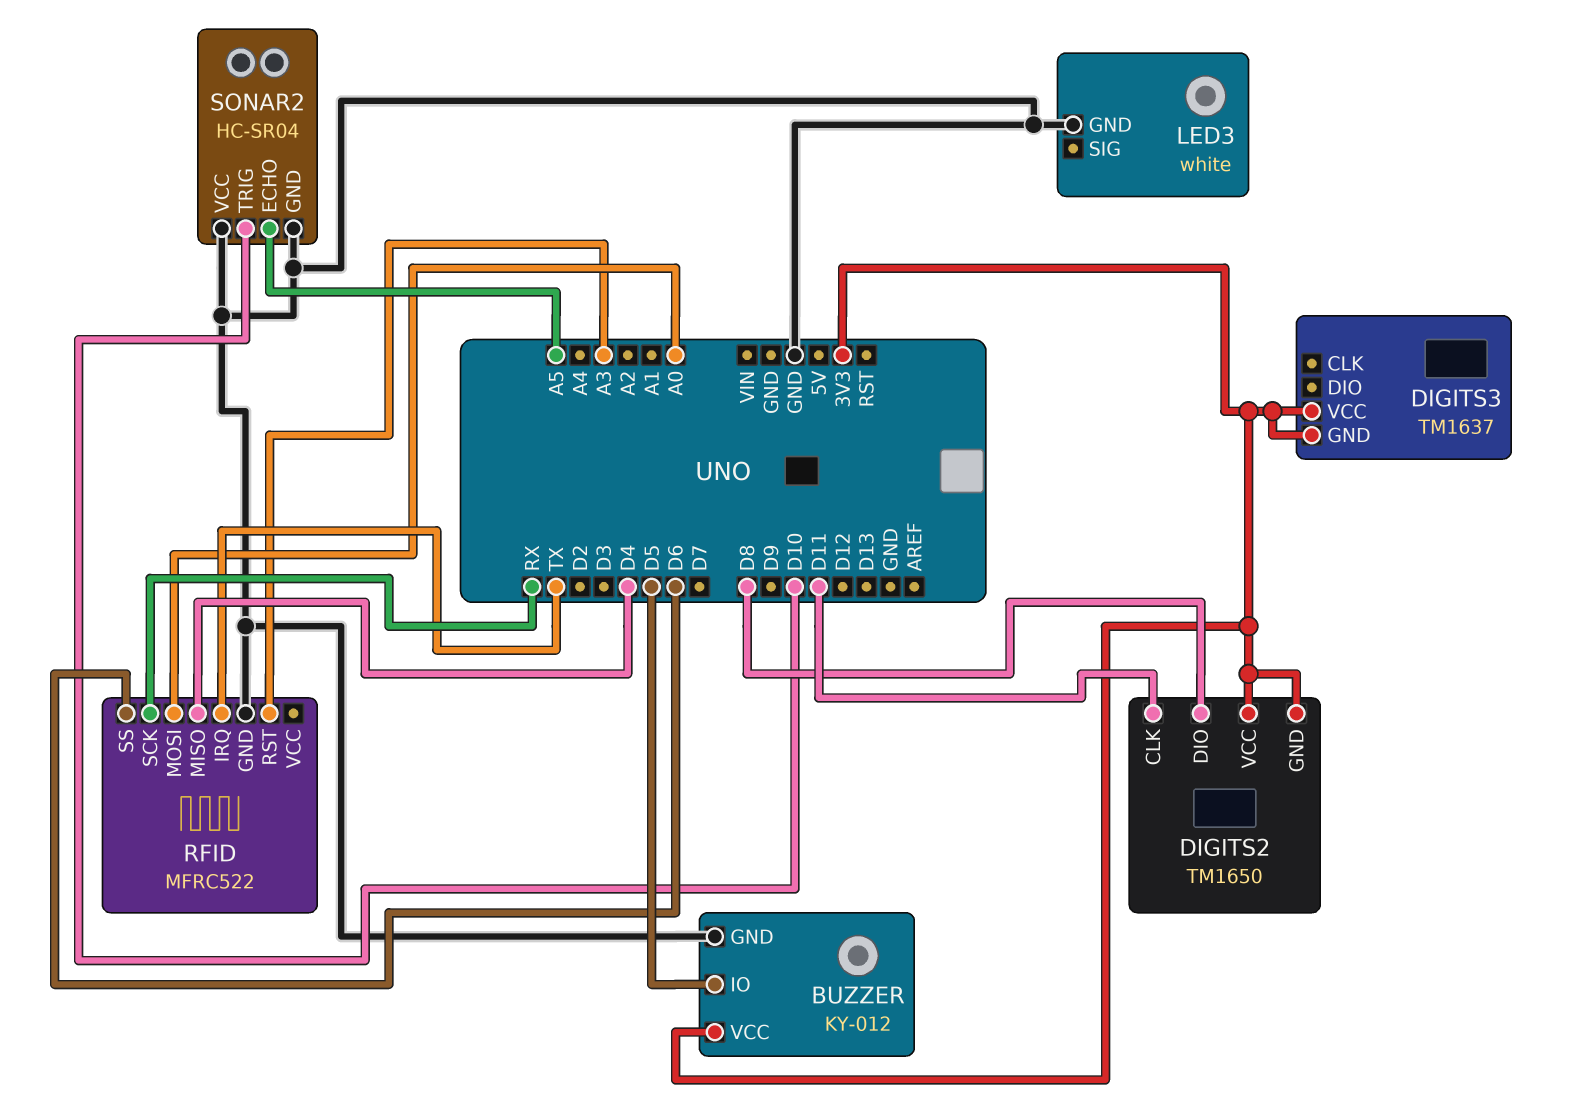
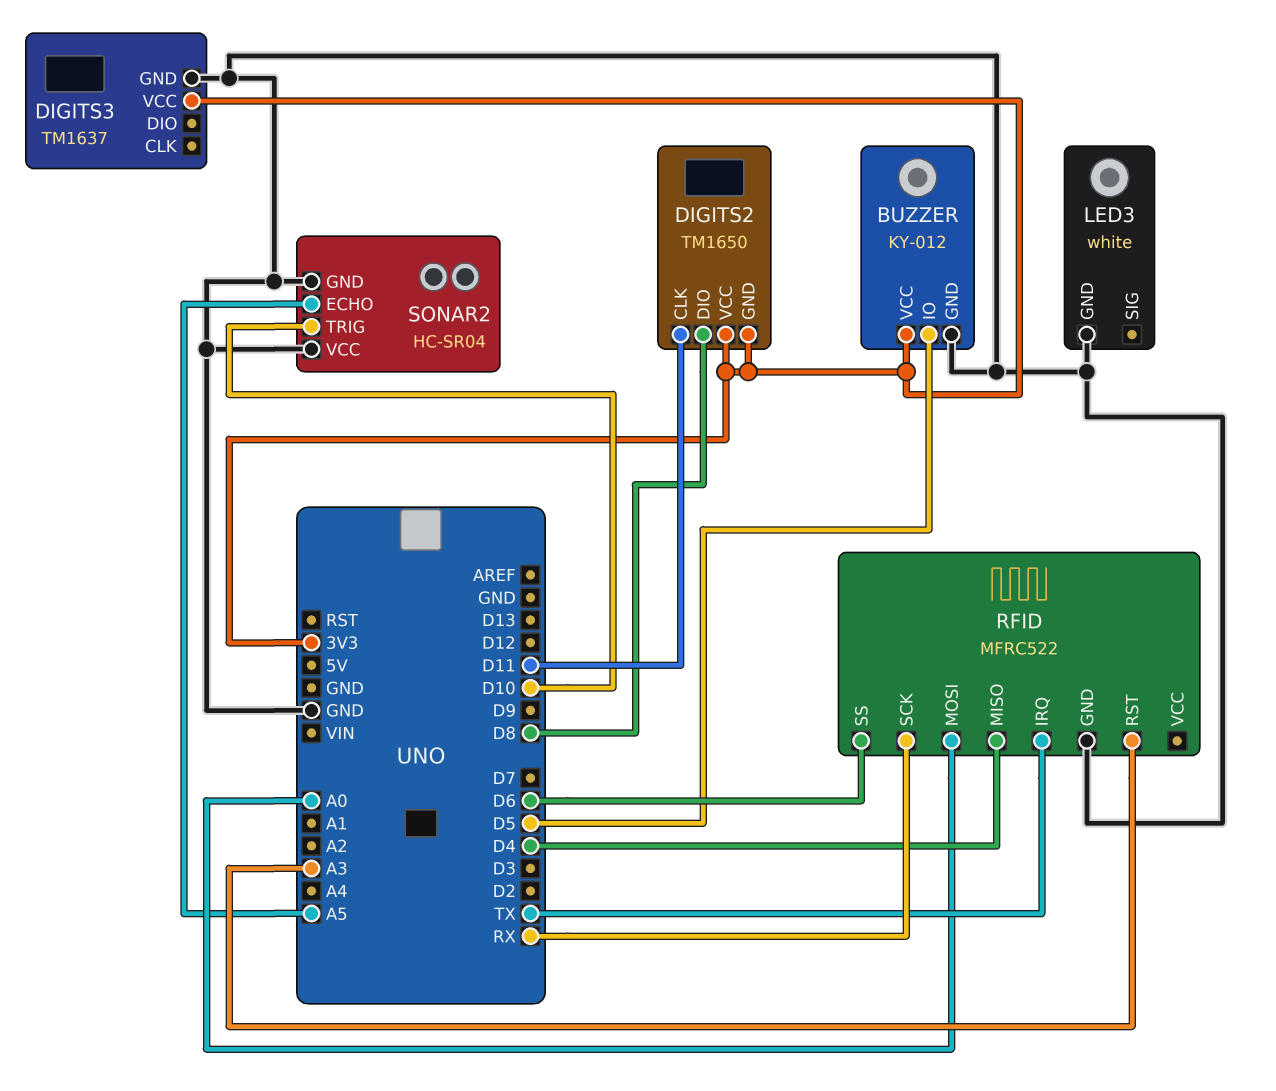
DIGITS3 pin GND: 3V3 -> GND

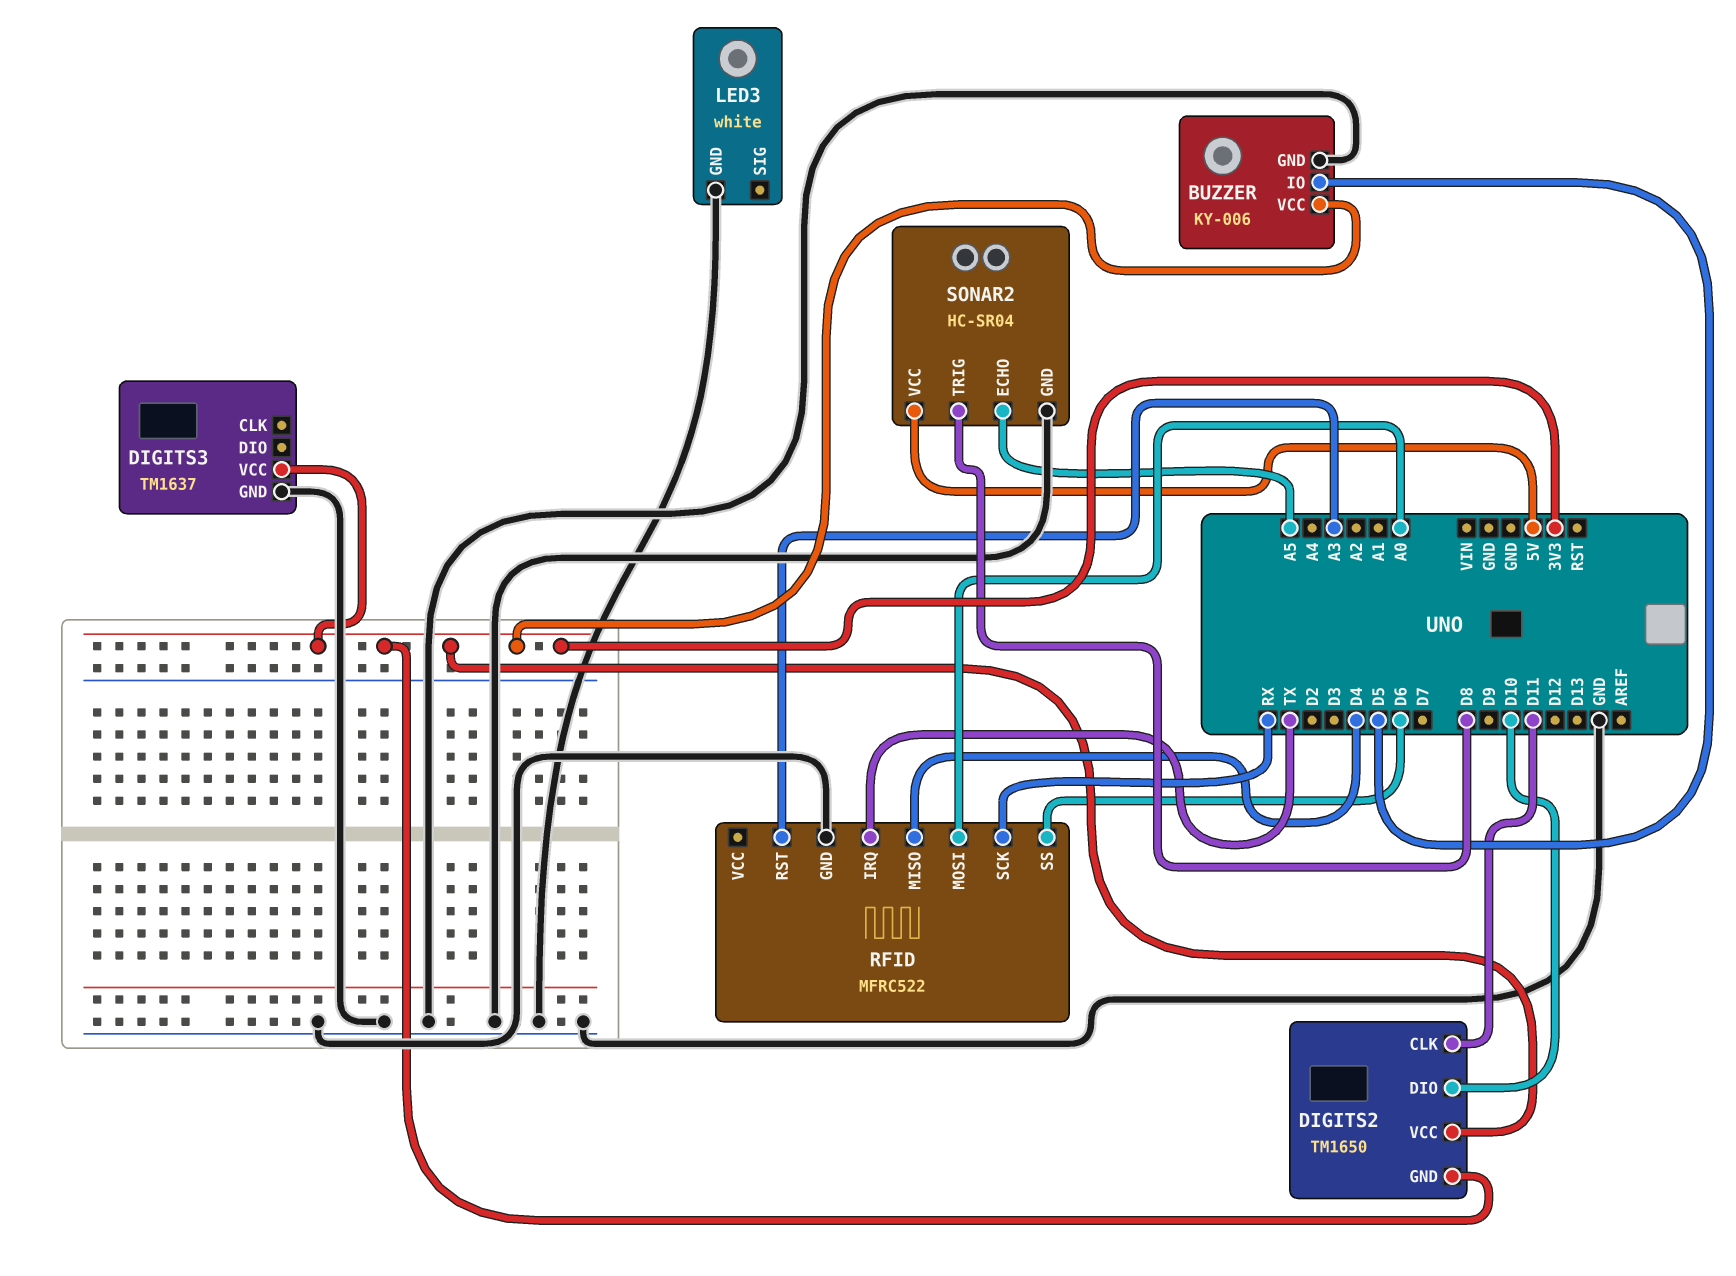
BUZZER: KY-012 -> KY-006
DIGITS2 pin DIO: D8 -> D10
SONAR2 pin TRIG: D10 -> D8
SONAR2 pin VCC: GND -> 5V

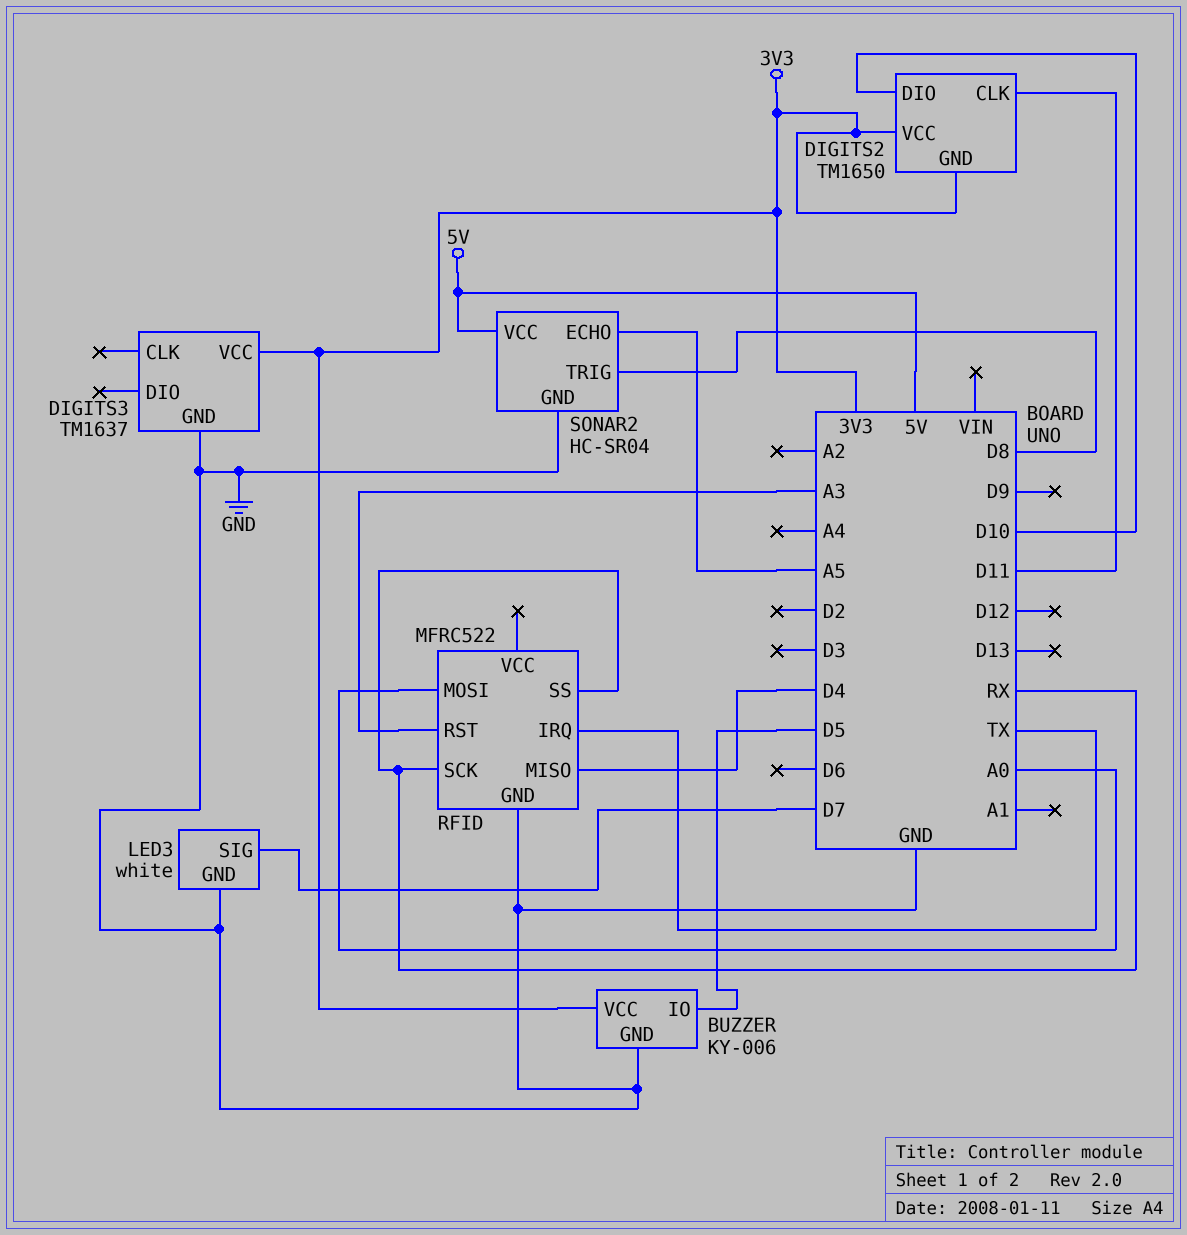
LED3 pin SIG: none -> D7
RFID pin SS: D6 -> RX

